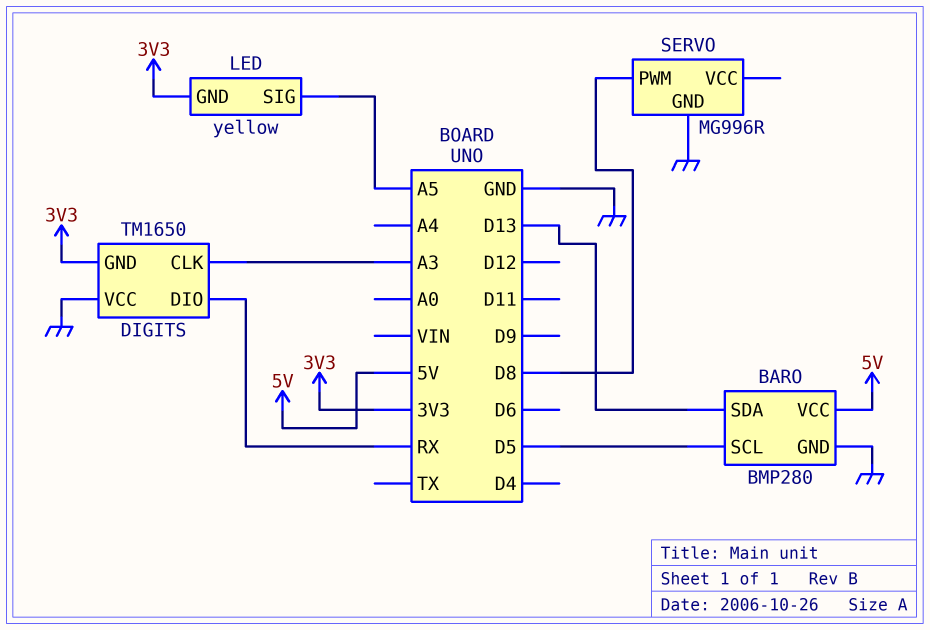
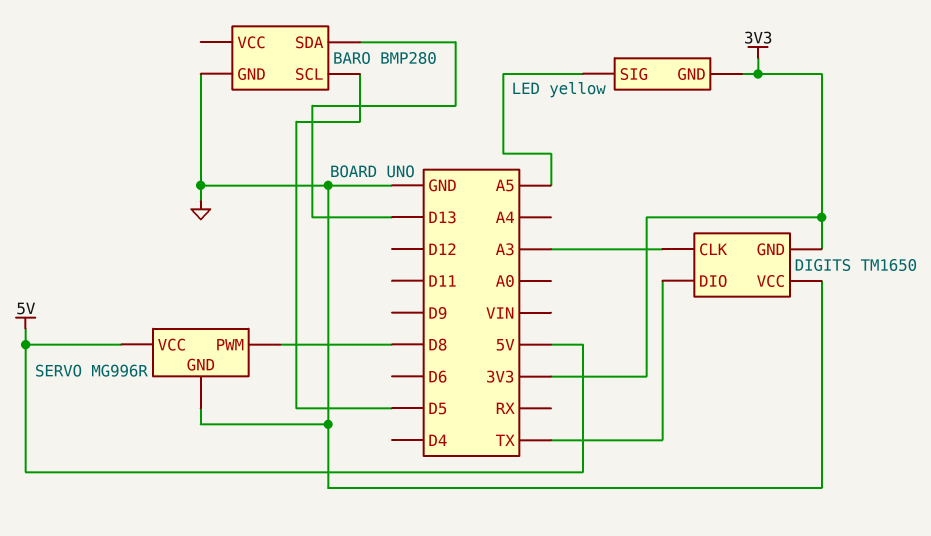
BARO pin VCC: 5V -> none
DIGITS pin DIO: RX -> TX
SERVO pin VCC: none -> 5V

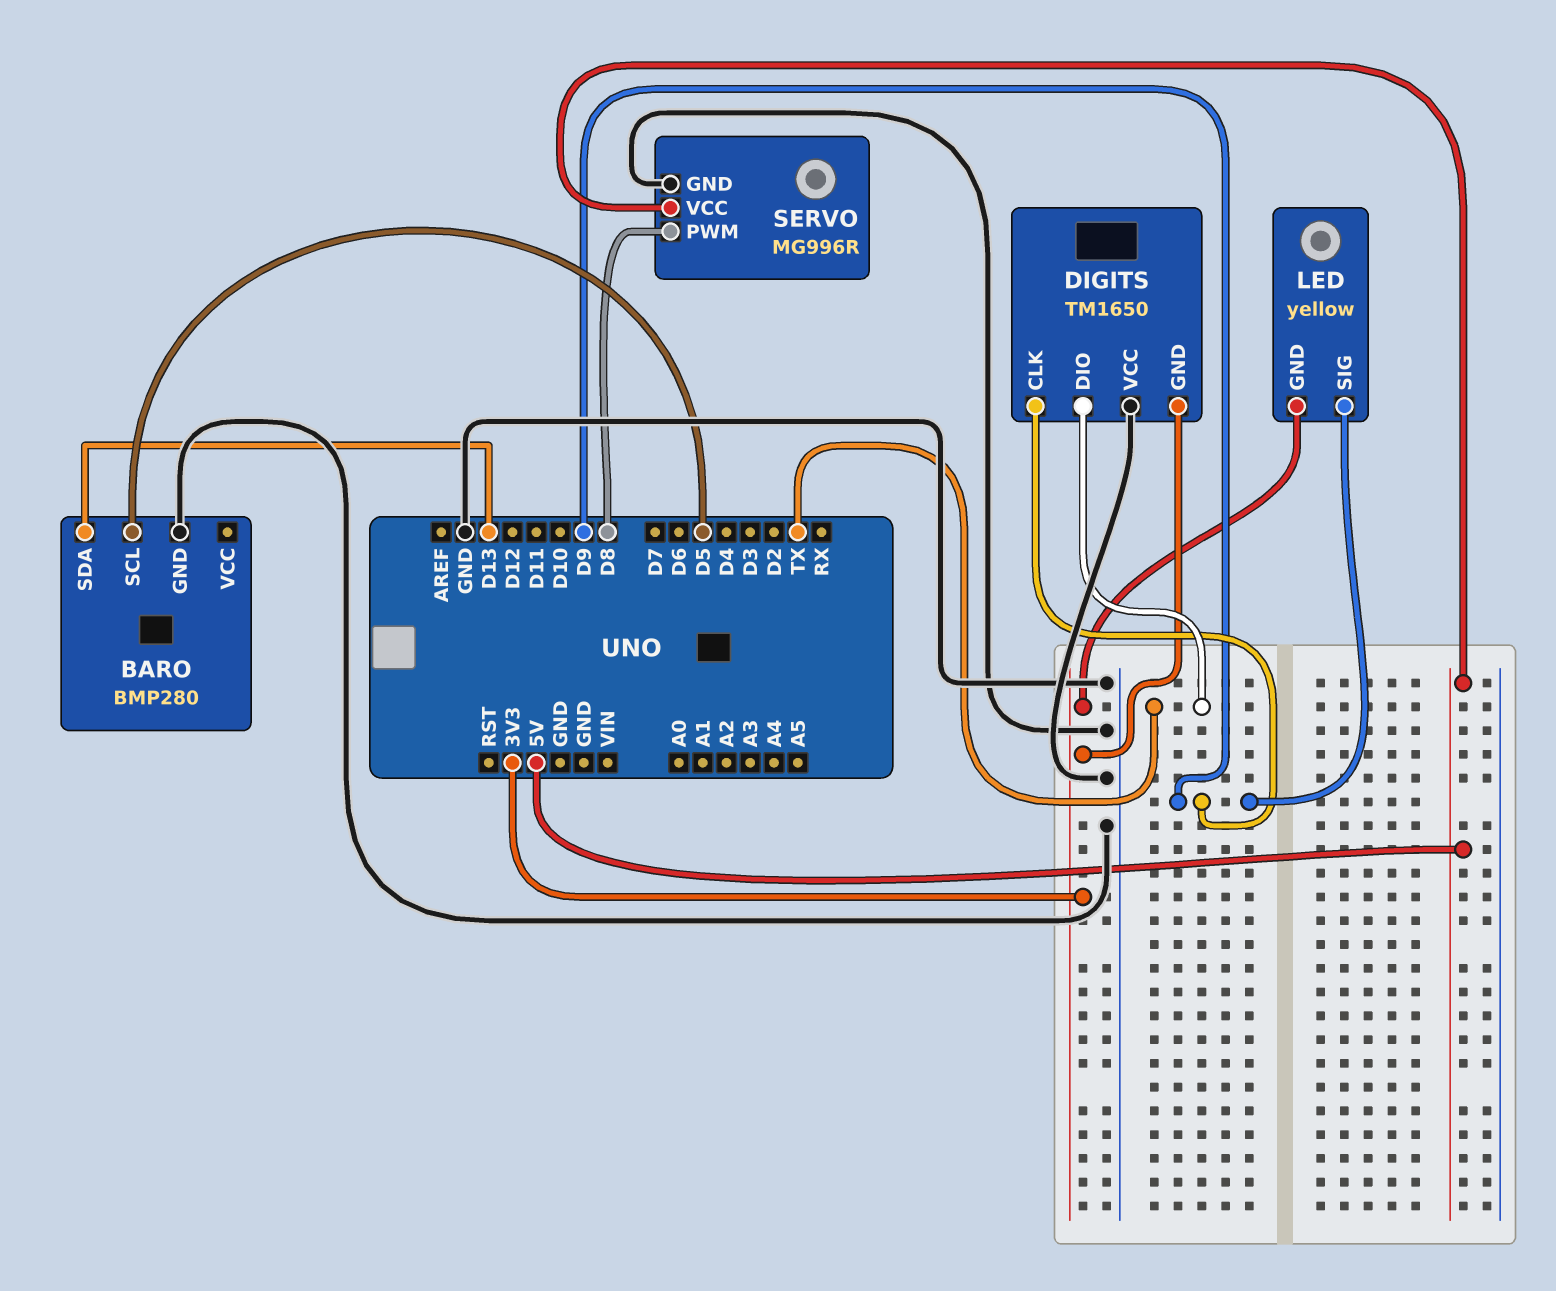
DIGITS pin CLK: A3 -> D9
LED pin SIG: A5 -> D9

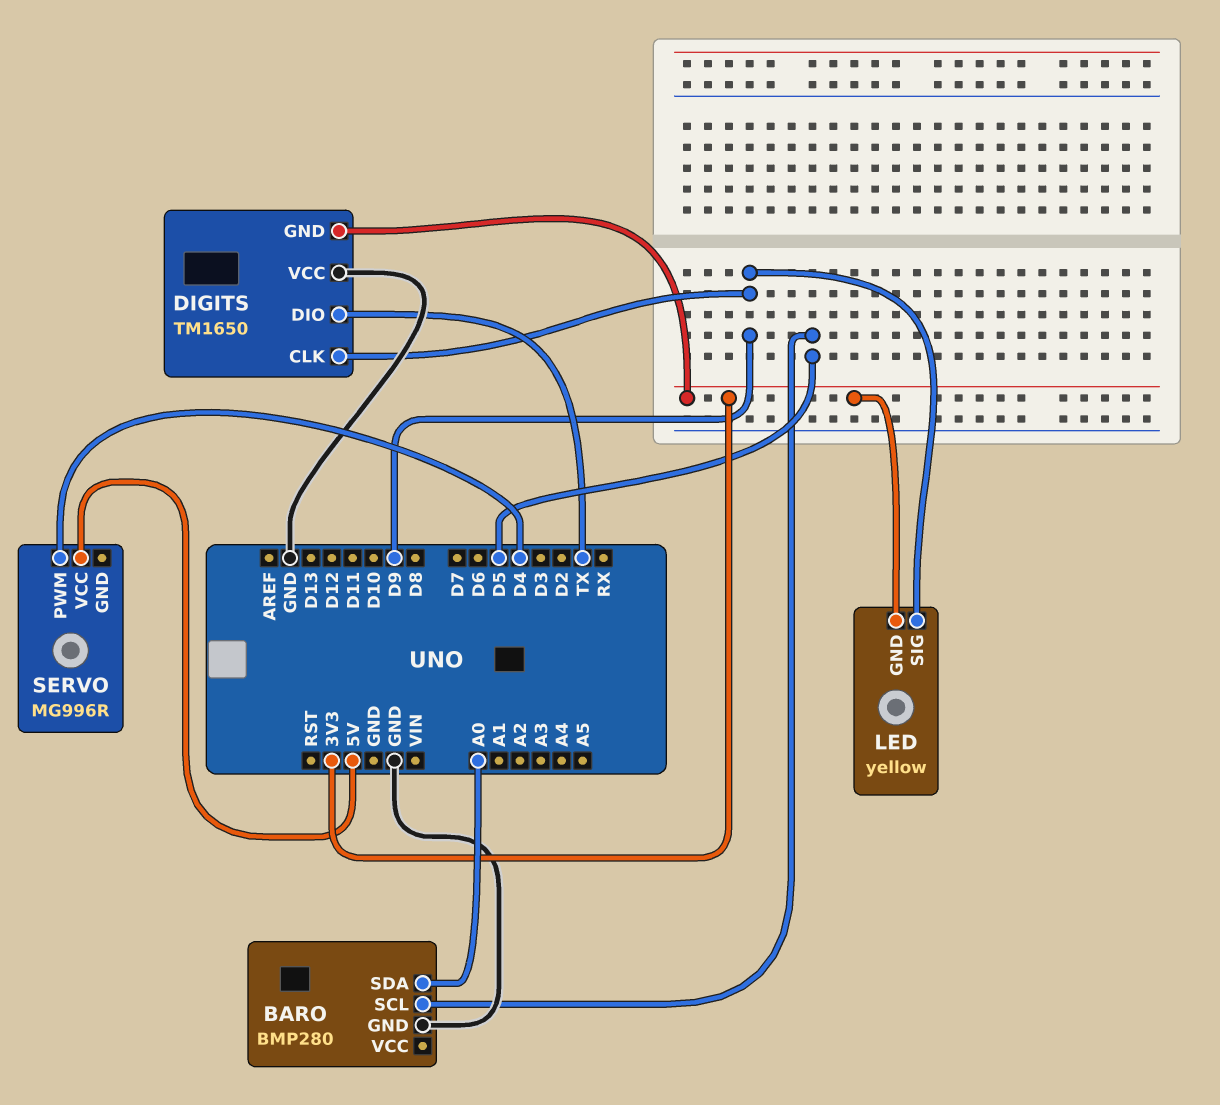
BARO pin SDA: D13 -> A0
SERVO pin GND: GND -> none
SERVO pin PWM: D8 -> D4

